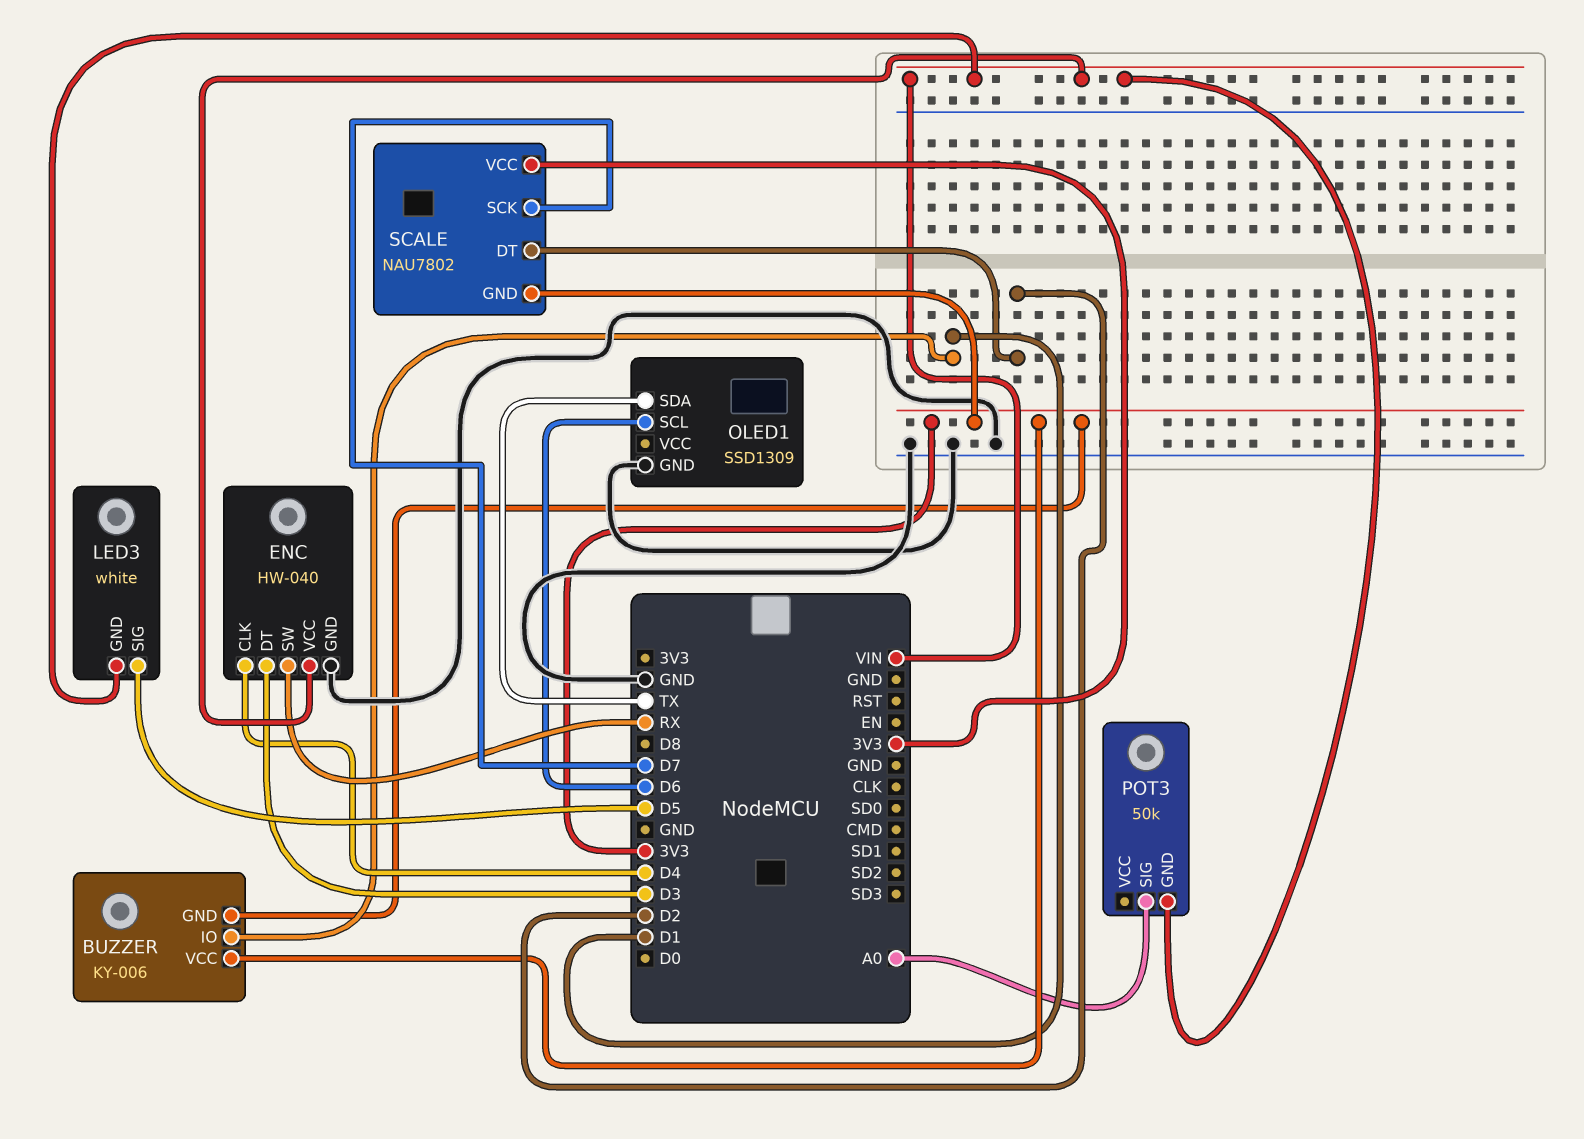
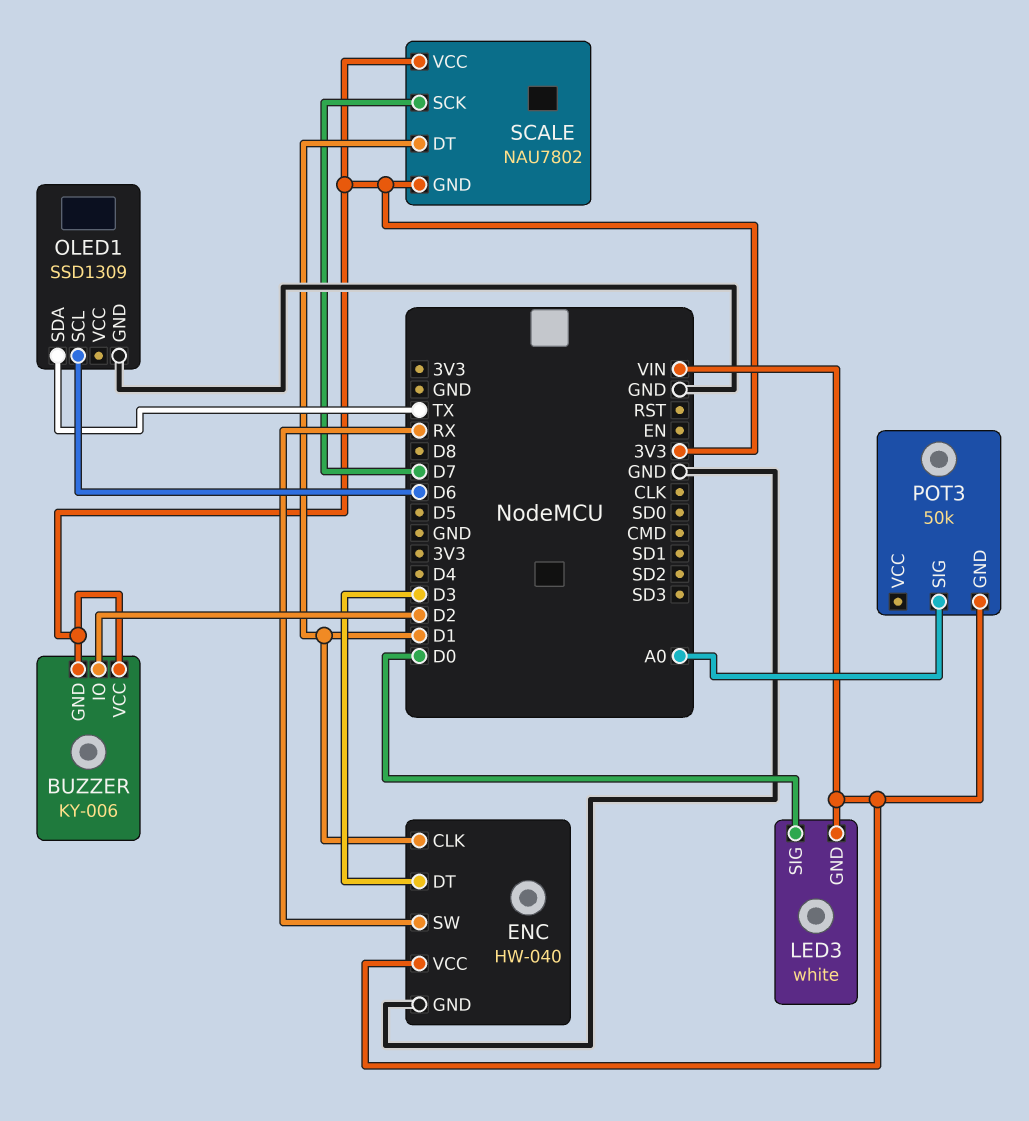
BUZZER pin IO: D1 -> D2
ENC pin CLK: D4 -> D1
LED3 pin SIG: D5 -> D0
SCALE pin DT: D2 -> D1

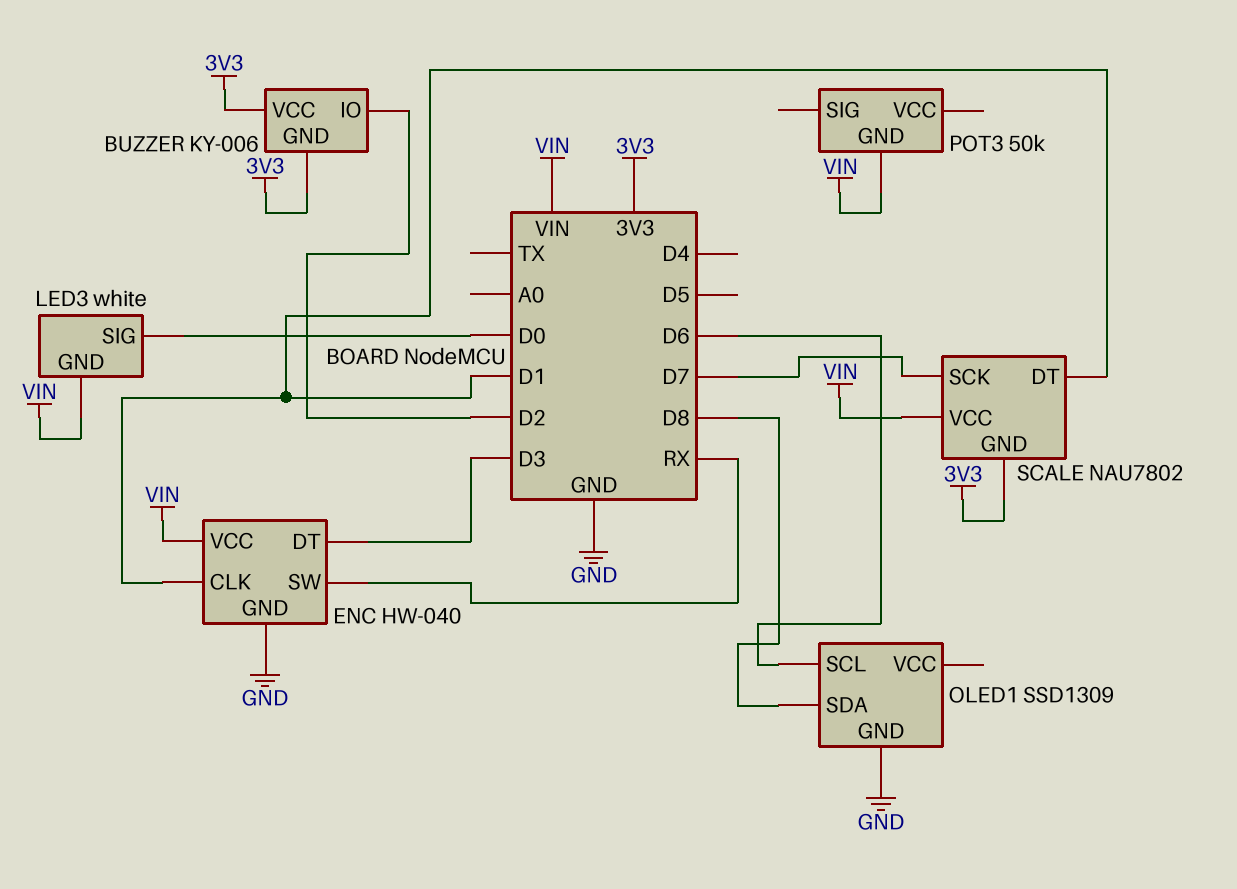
OLED1 pin SDA: TX -> D8
POT3 pin SIG: A0 -> none
SCALE pin VCC: 3V3 -> VIN

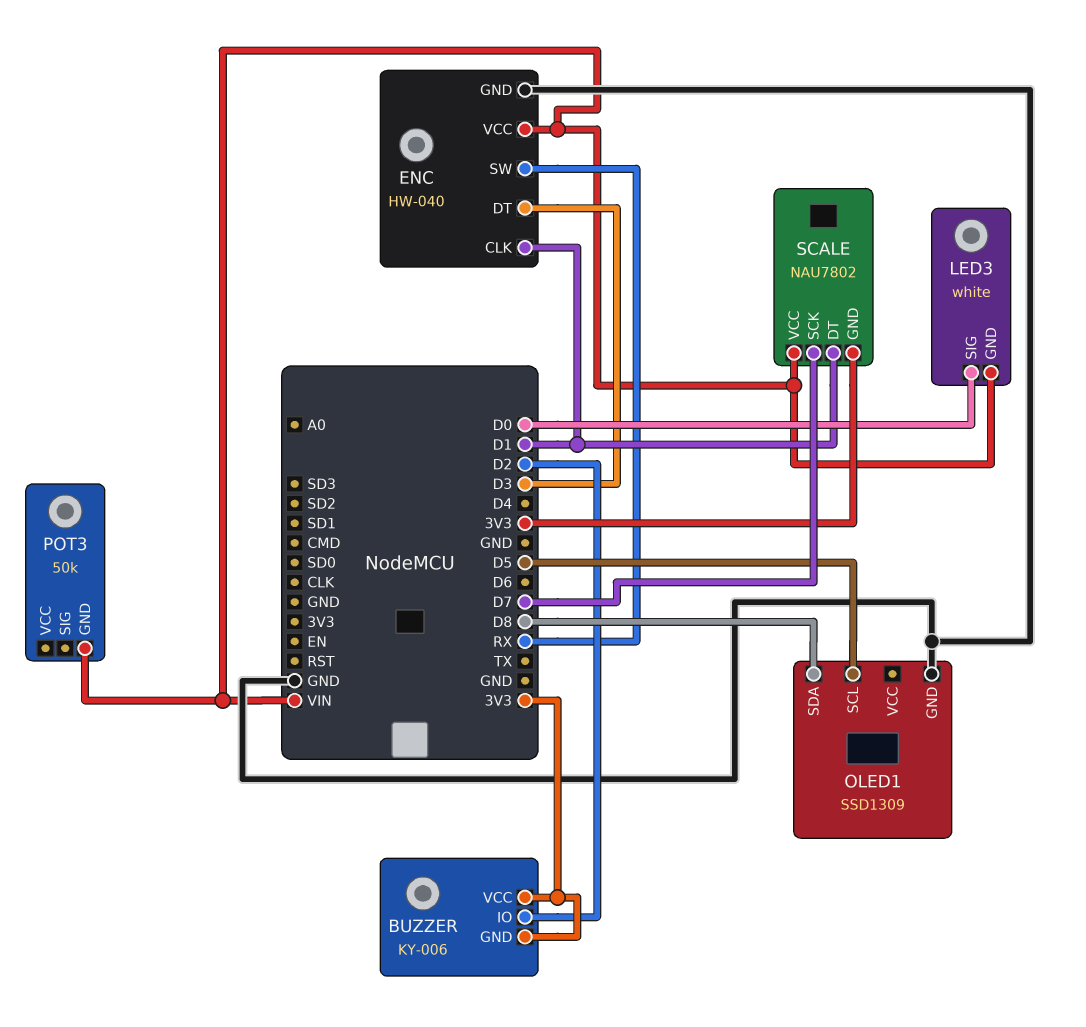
OLED1 pin SCL: D6 -> D5

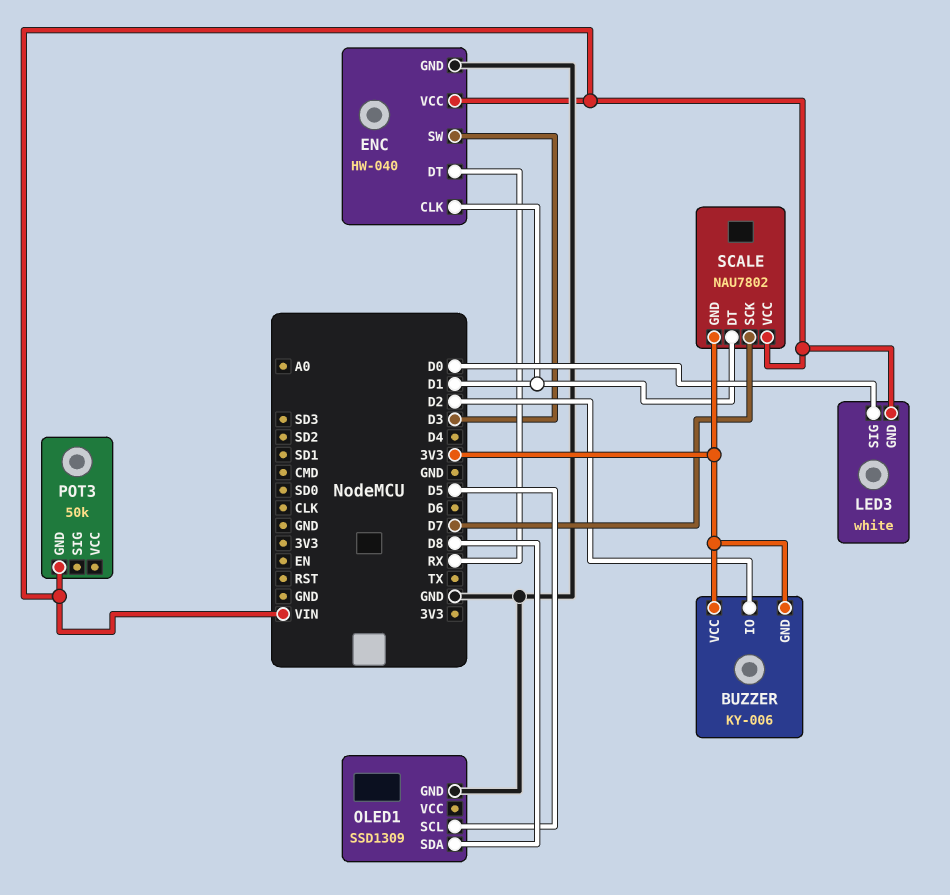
ENC pin DT: D3 -> RX
ENC pin SW: RX -> D3

